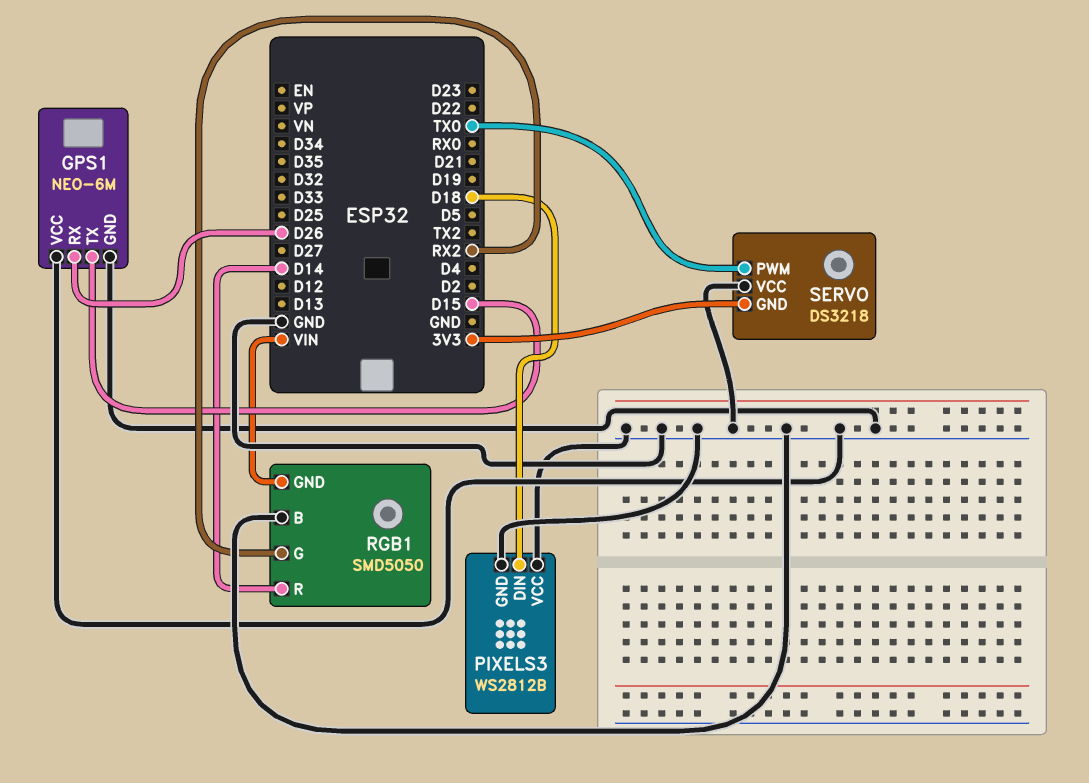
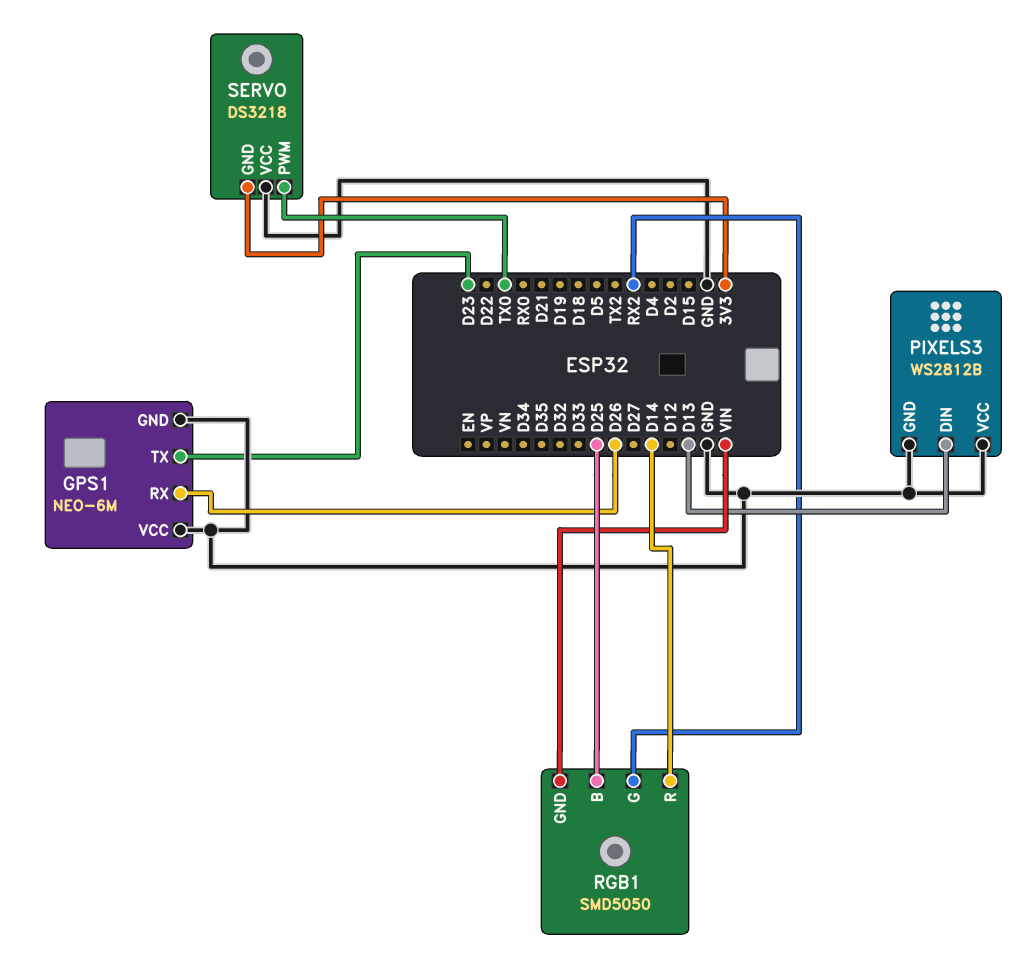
GPS1 pin TX: D15 -> D23
PIXELS3 pin DIN: D18 -> D13
RGB1 pin B: GND -> D25

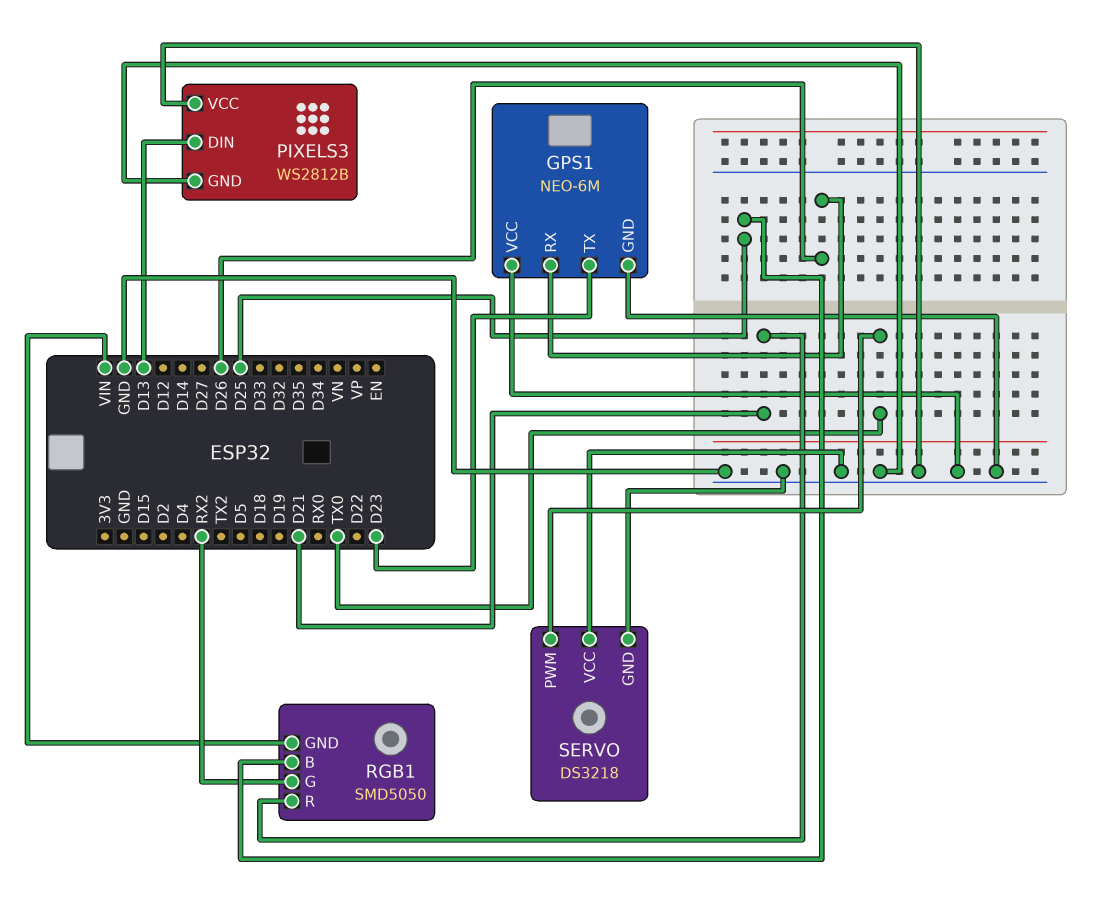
RGB1 pin R: D14 -> D21
SERVO pin GND: 3V3 -> GND

